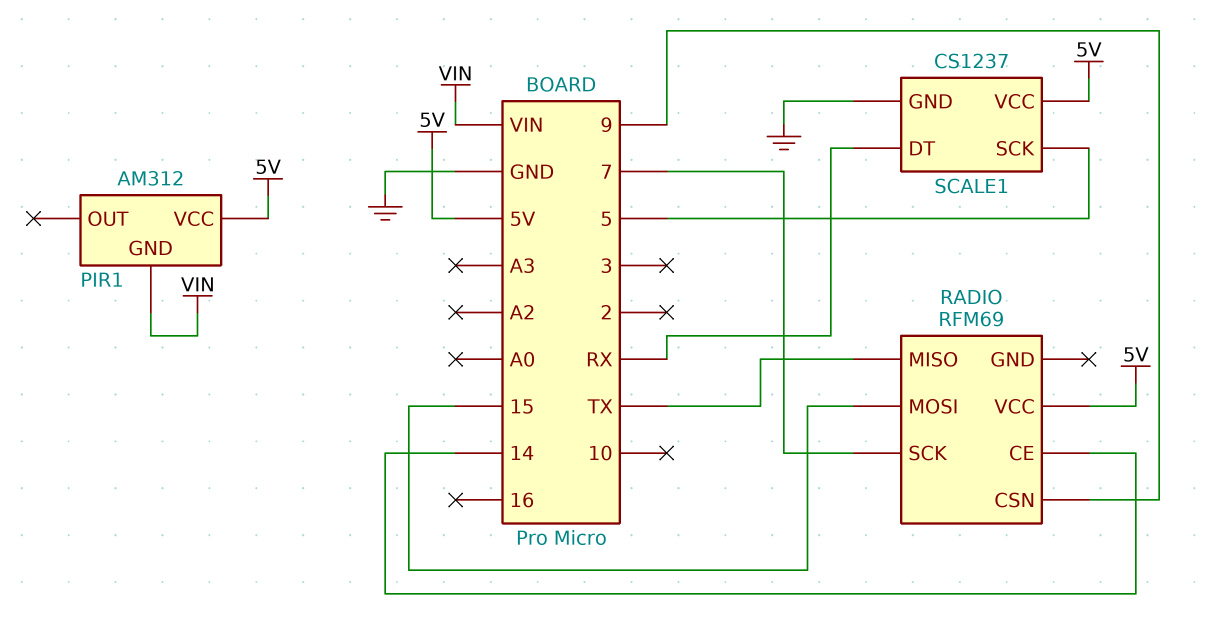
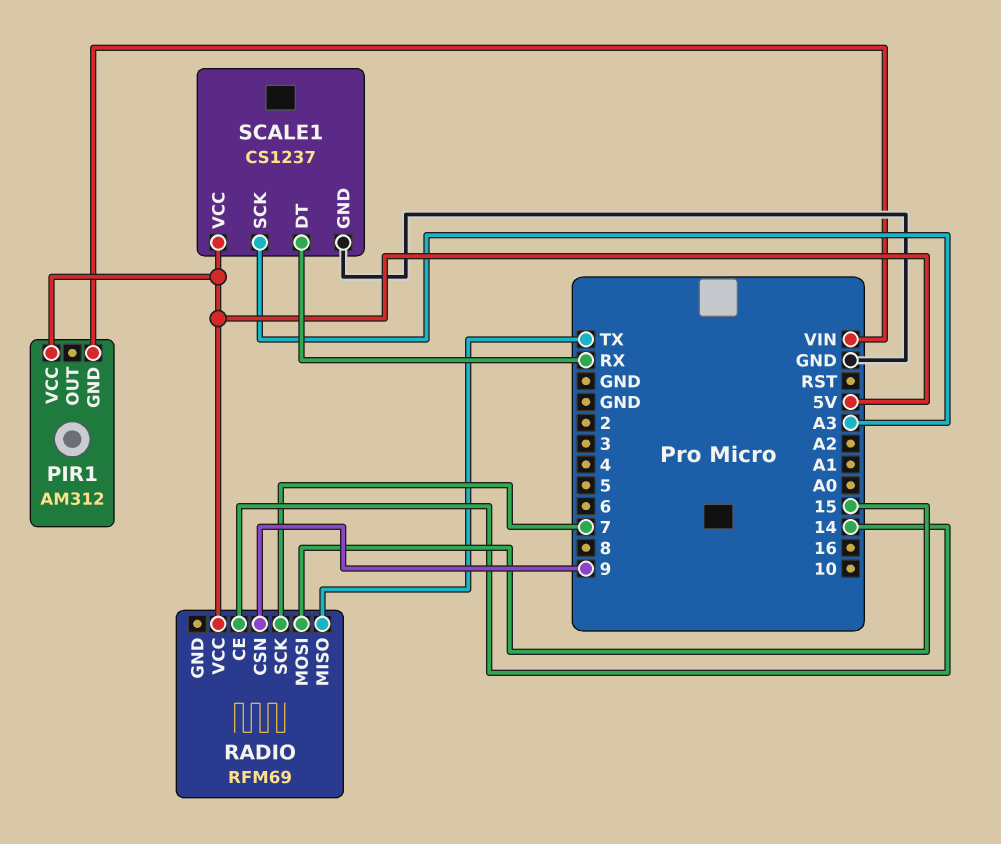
SCALE1 pin SCK: 5 -> A3

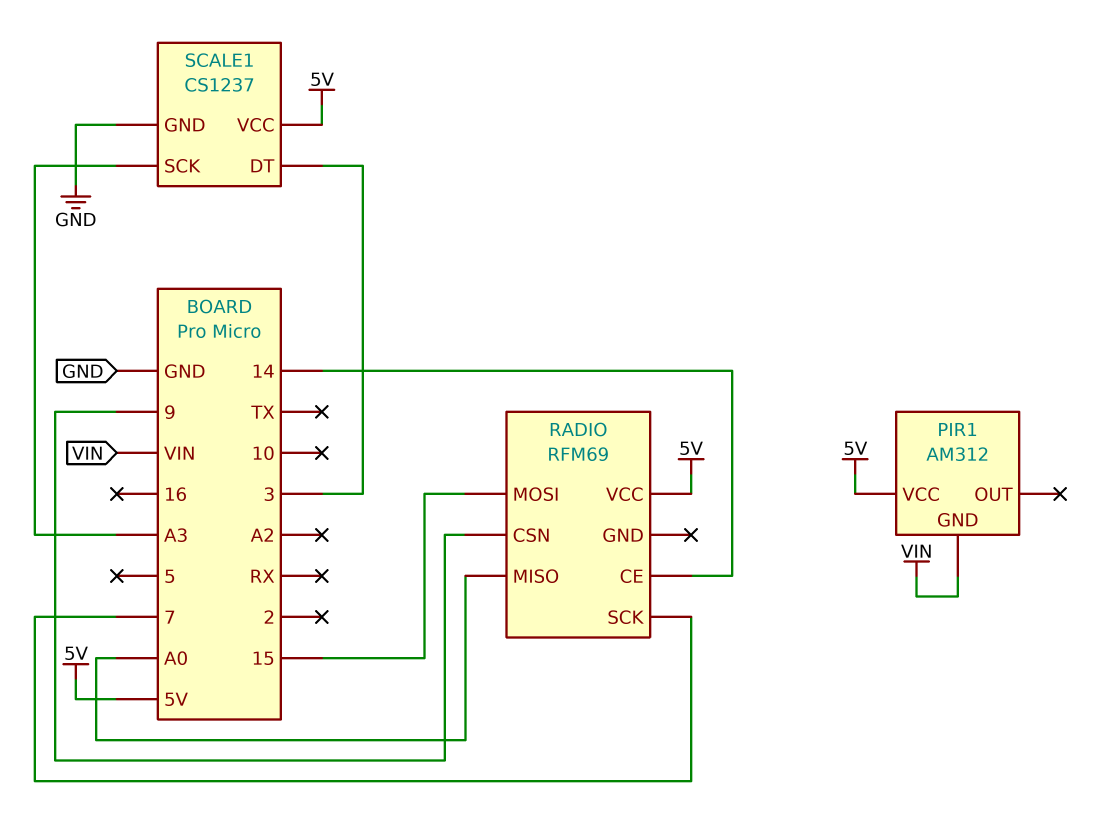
RADIO pin MISO: TX -> A0
SCALE1 pin DT: RX -> 3

